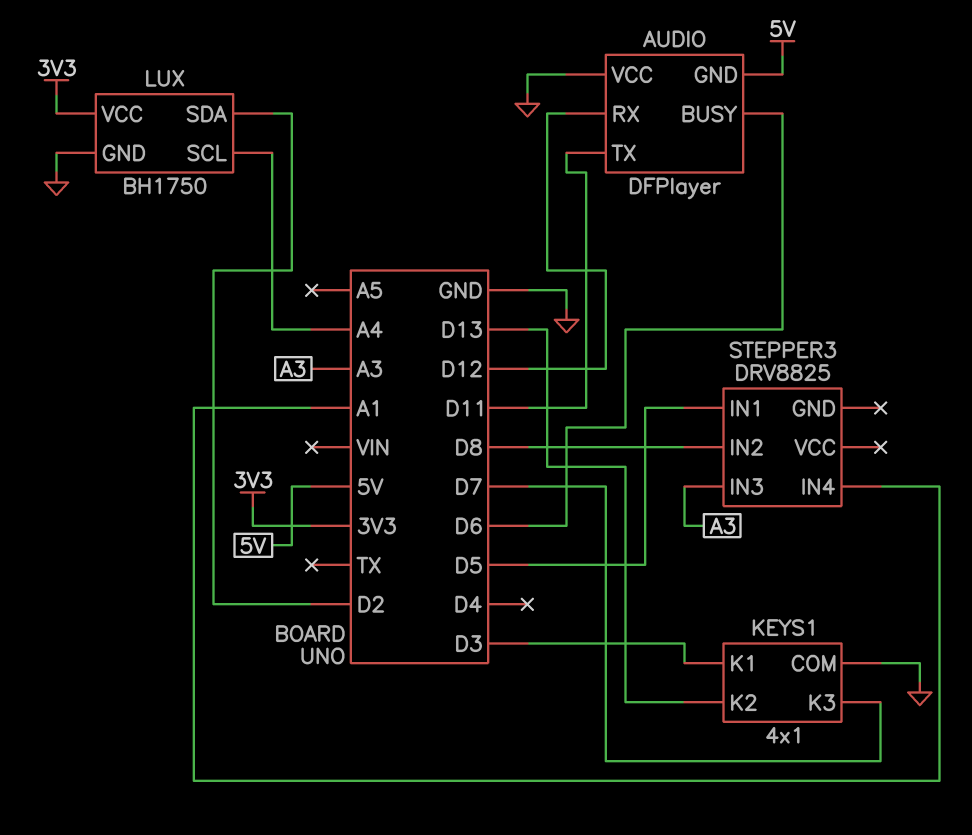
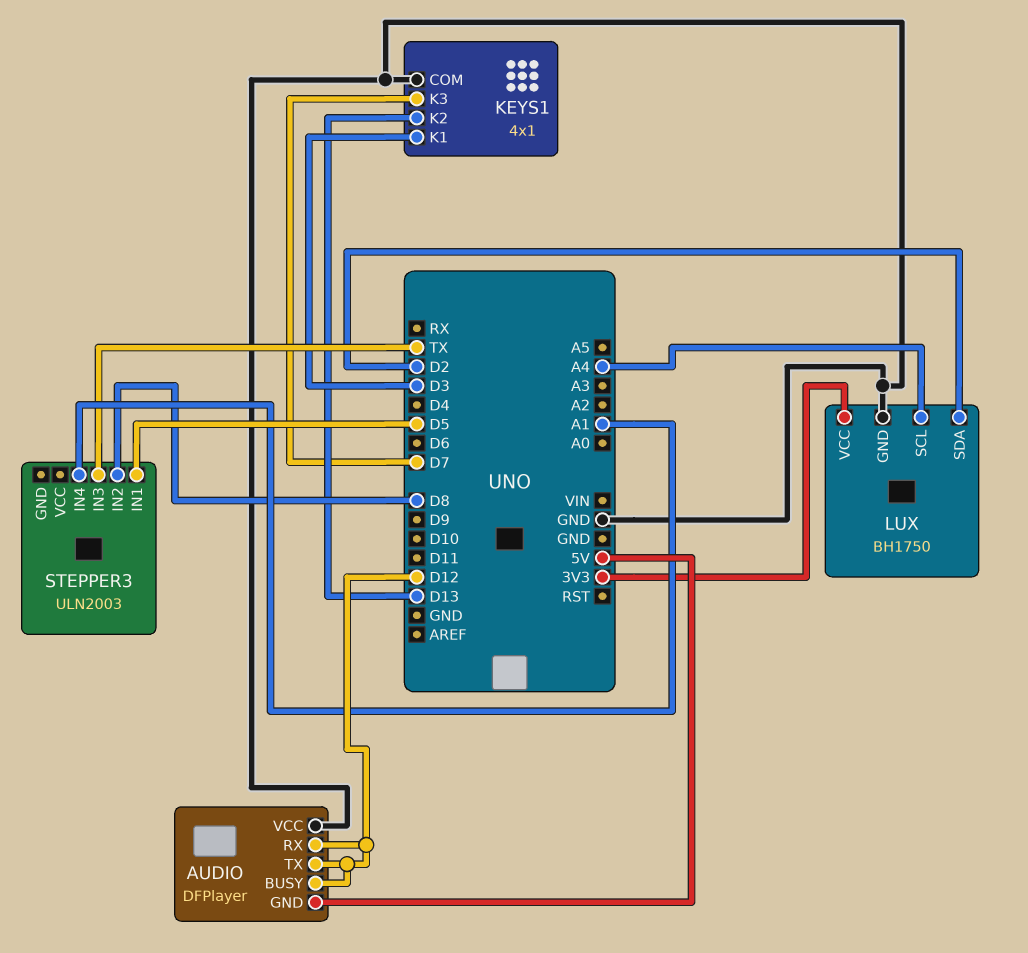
AUDIO pin BUSY: D6 -> D12
AUDIO pin TX: D11 -> D12
STEPPER3: DRV8825 -> ULN2003
STEPPER3 pin IN3: A3 -> TX

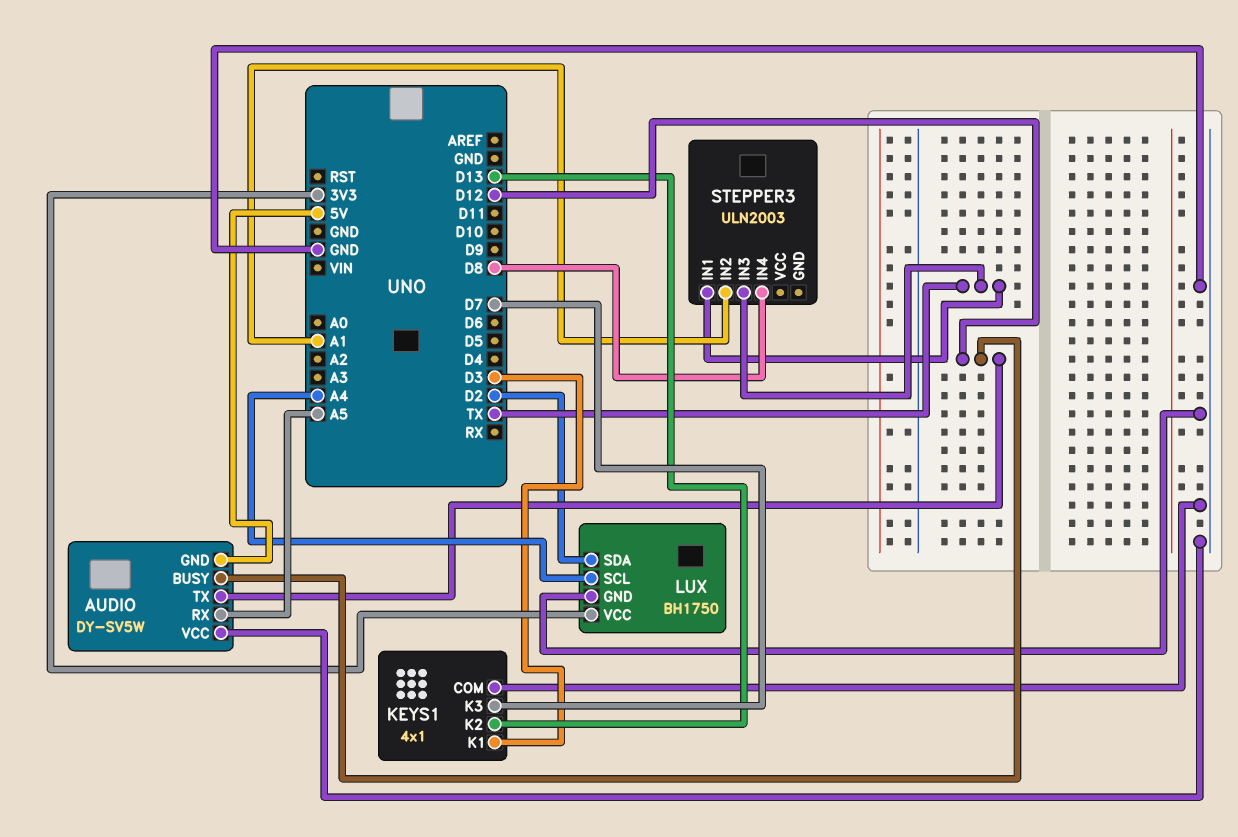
AUDIO: DFPlayer -> DY-SV5W
AUDIO pin RX: D12 -> A5
STEPPER3 pin IN1: D5 -> TX
STEPPER3 pin IN2: D8 -> A1
STEPPER3 pin IN4: A1 -> D8

